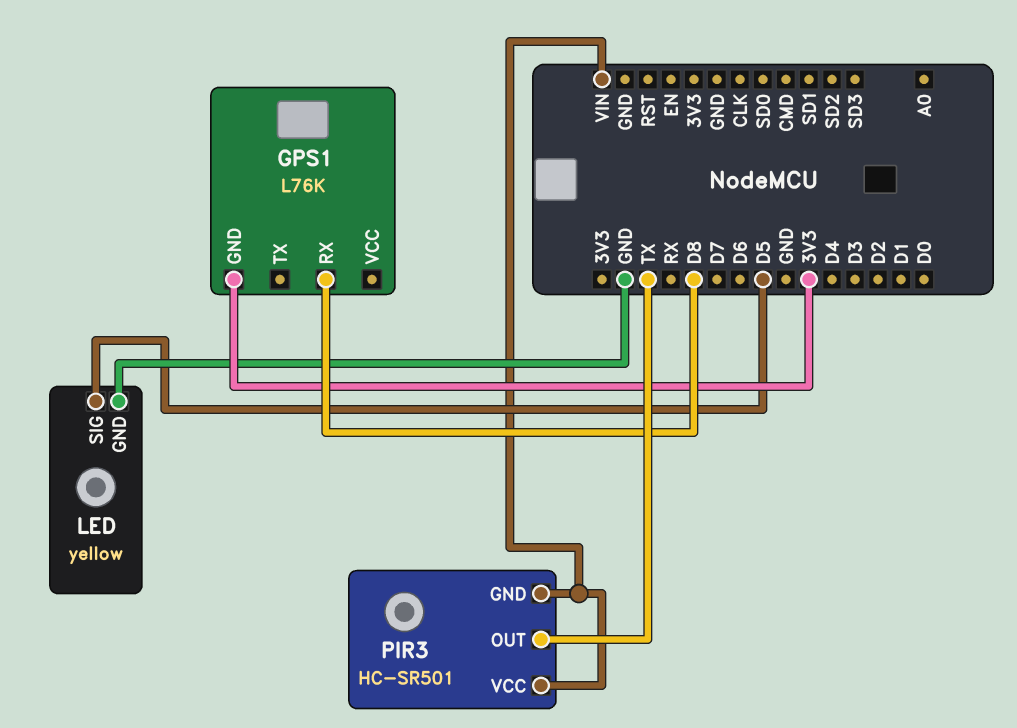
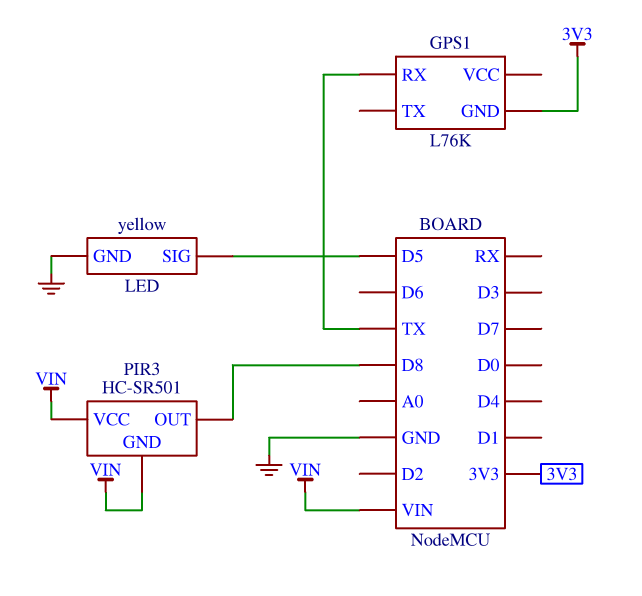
GPS1 pin RX: D8 -> TX
PIR3 pin OUT: TX -> D8

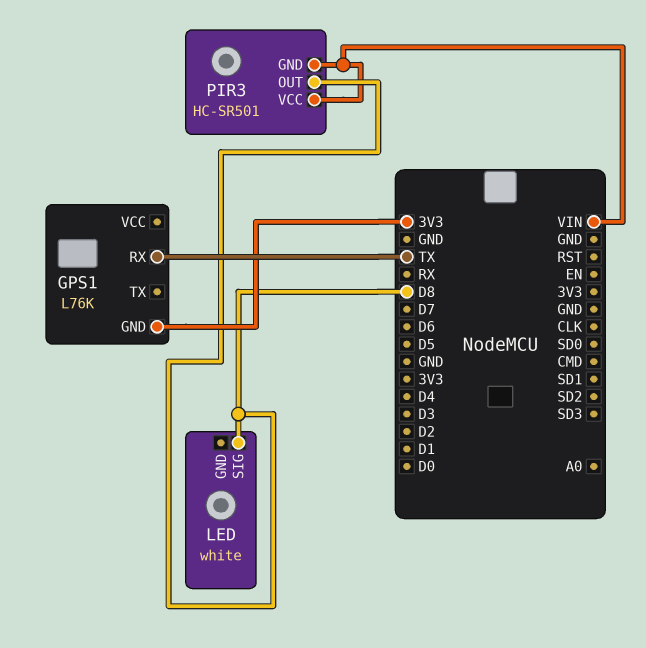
LED: yellow -> white
LED pin GND: GND -> none
LED pin SIG: D5 -> D8

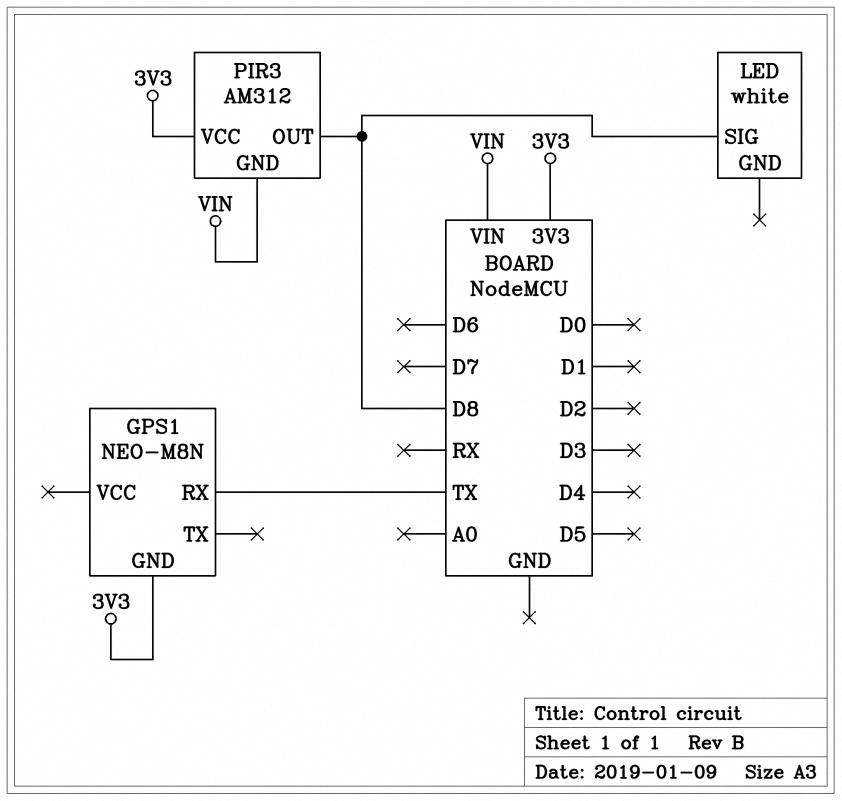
GPS1: L76K -> NEO-M8N
PIR3: HC-SR501 -> AM312
PIR3 pin VCC: VIN -> 3V3

